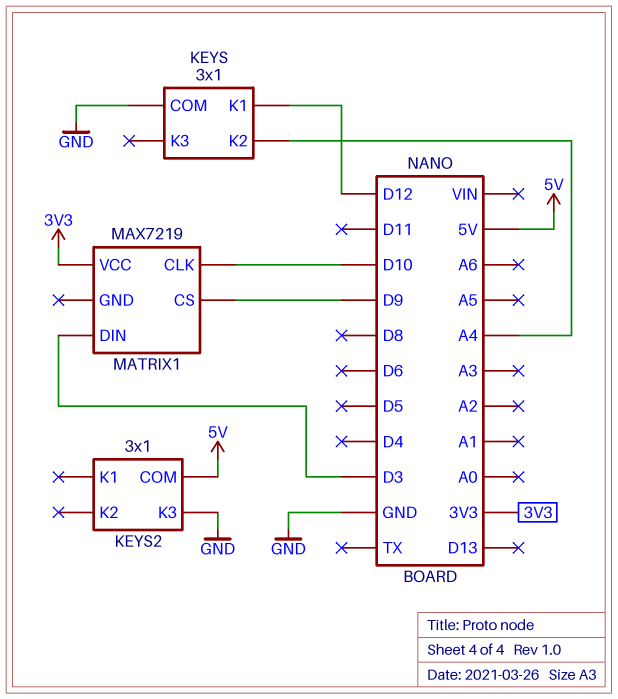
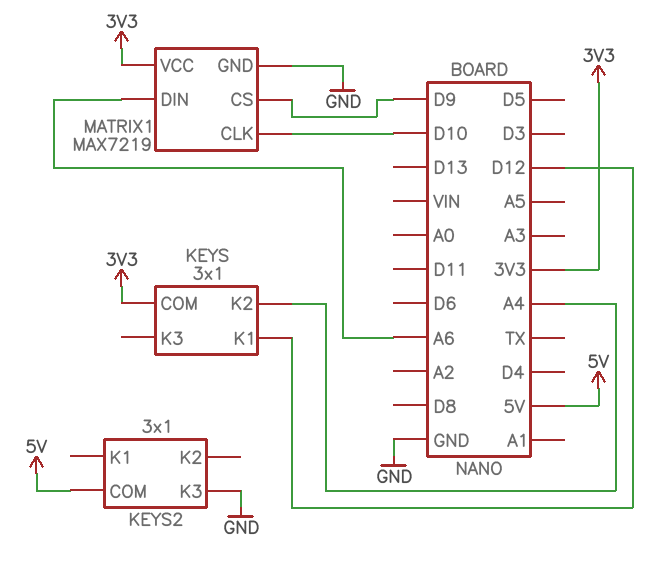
KEYS pin COM: GND -> 3V3
MATRIX1 pin DIN: D3 -> A6
MATRIX1 pin GND: none -> GND

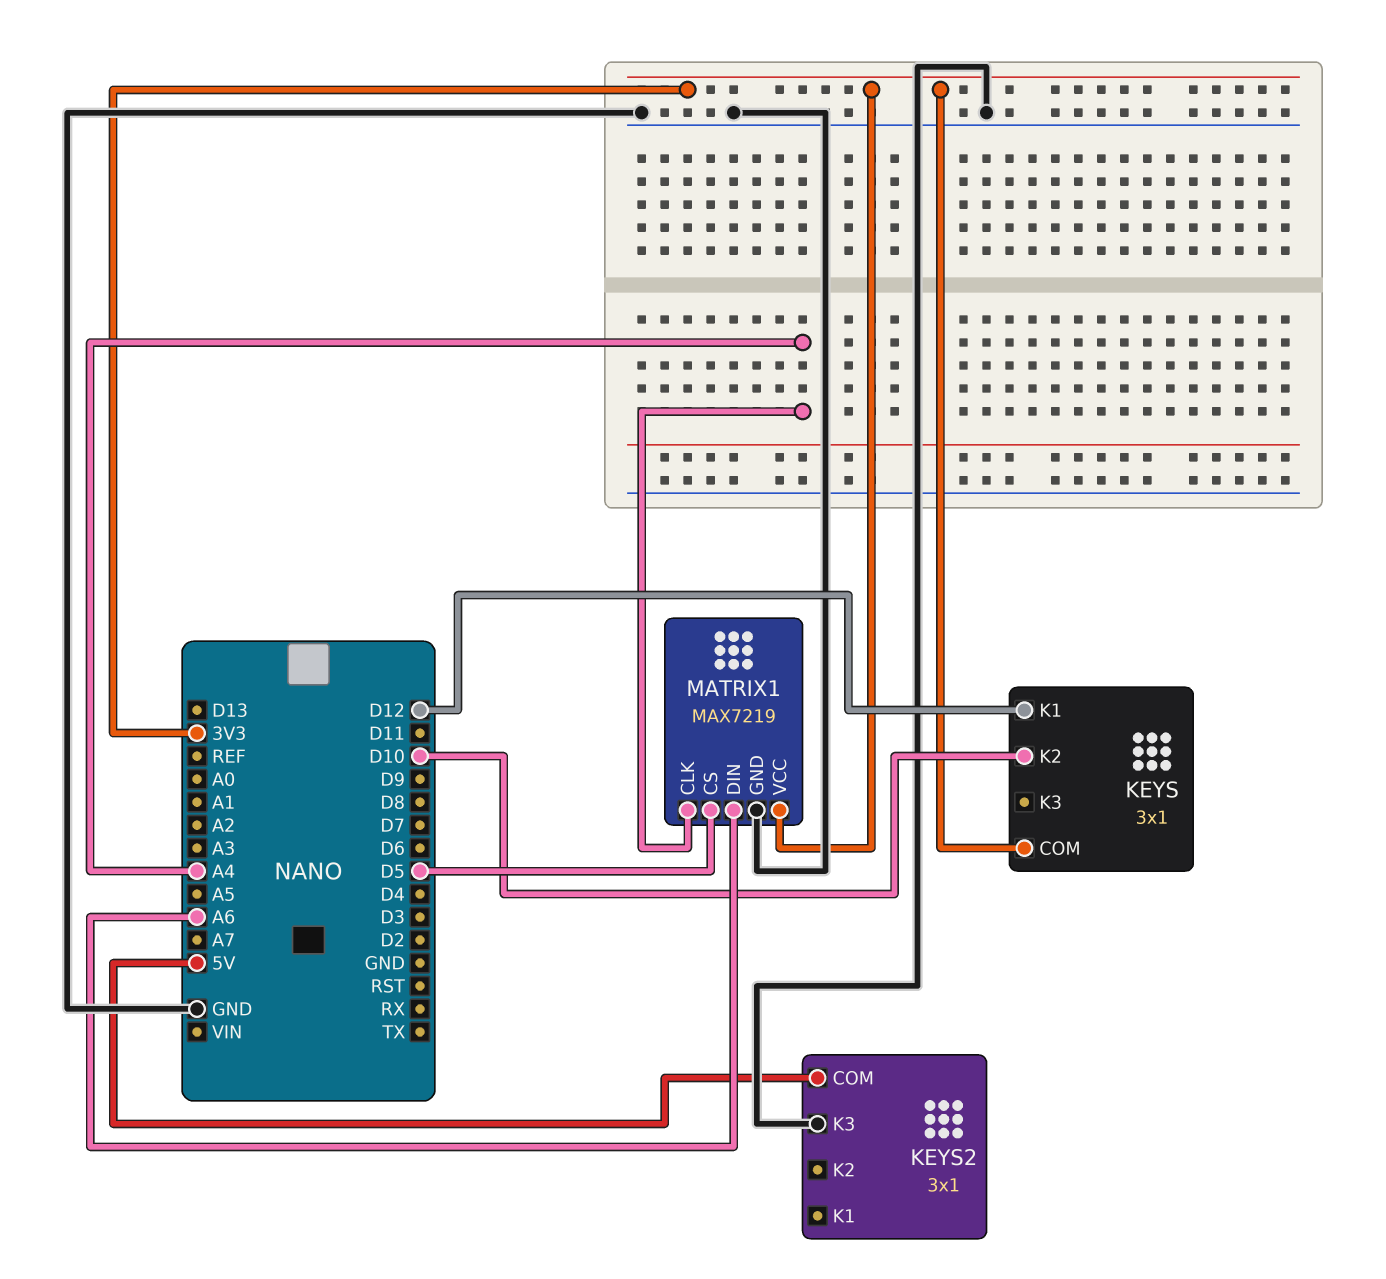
KEYS pin K2: A4 -> D10
MATRIX1 pin CLK: D10 -> A4
MATRIX1 pin CS: D9 -> D5

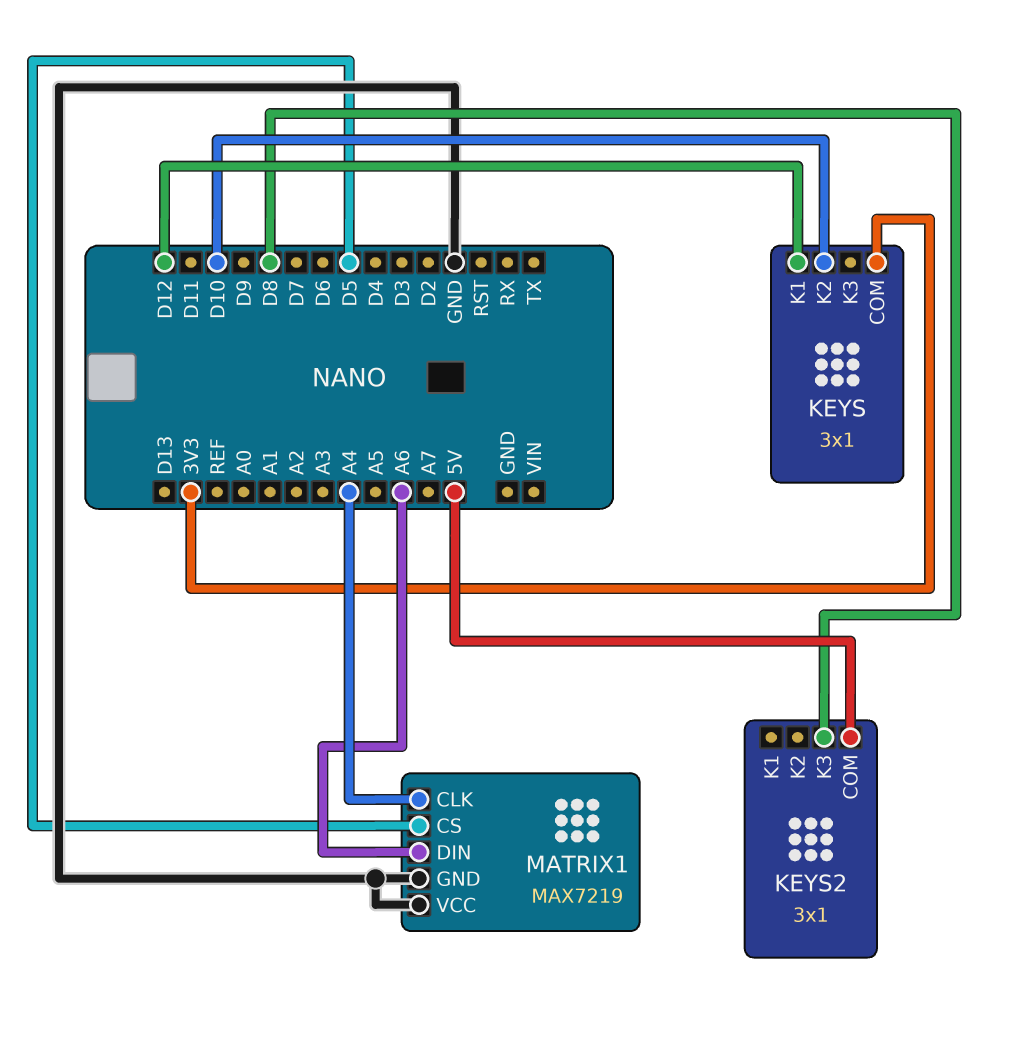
KEYS2 pin K3: GND -> D8
MATRIX1 pin VCC: 3V3 -> GND

